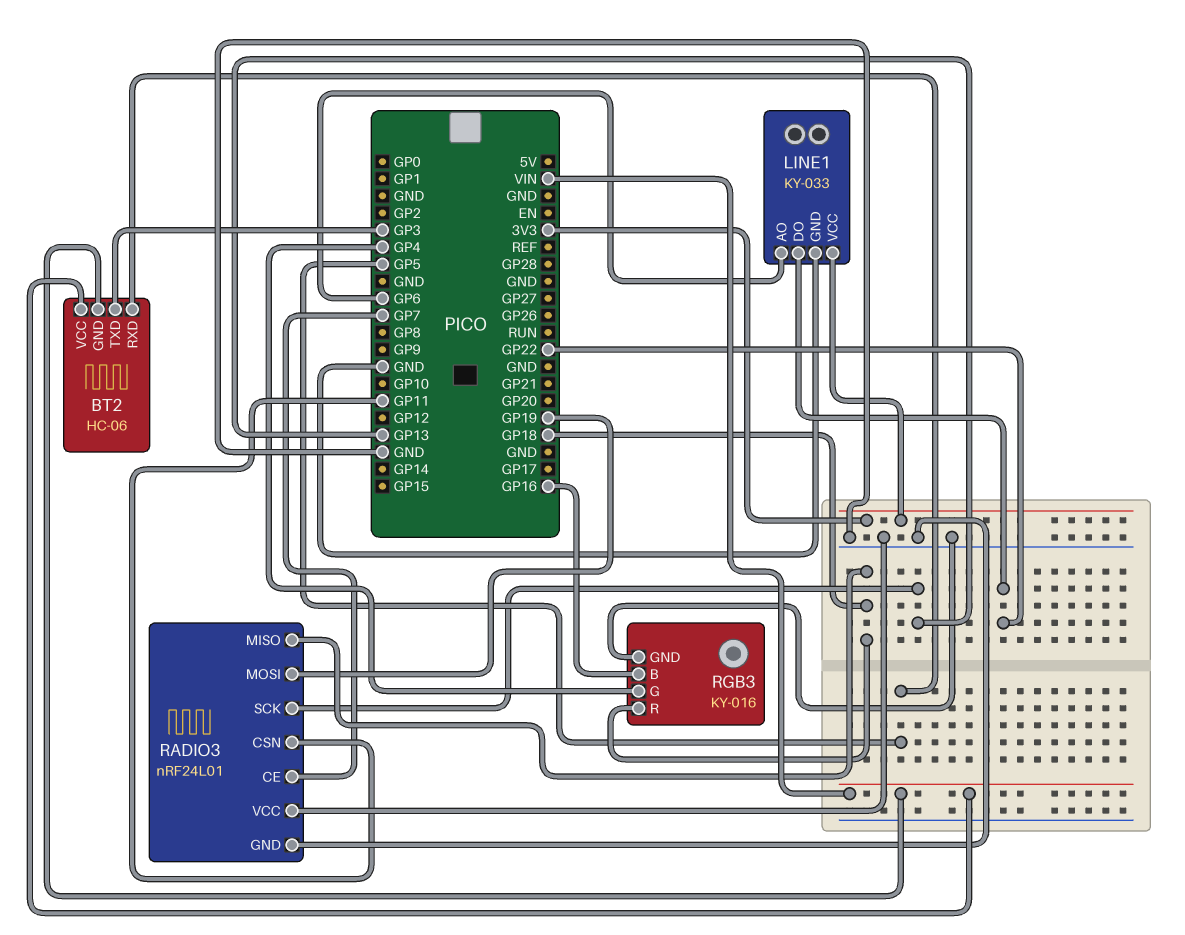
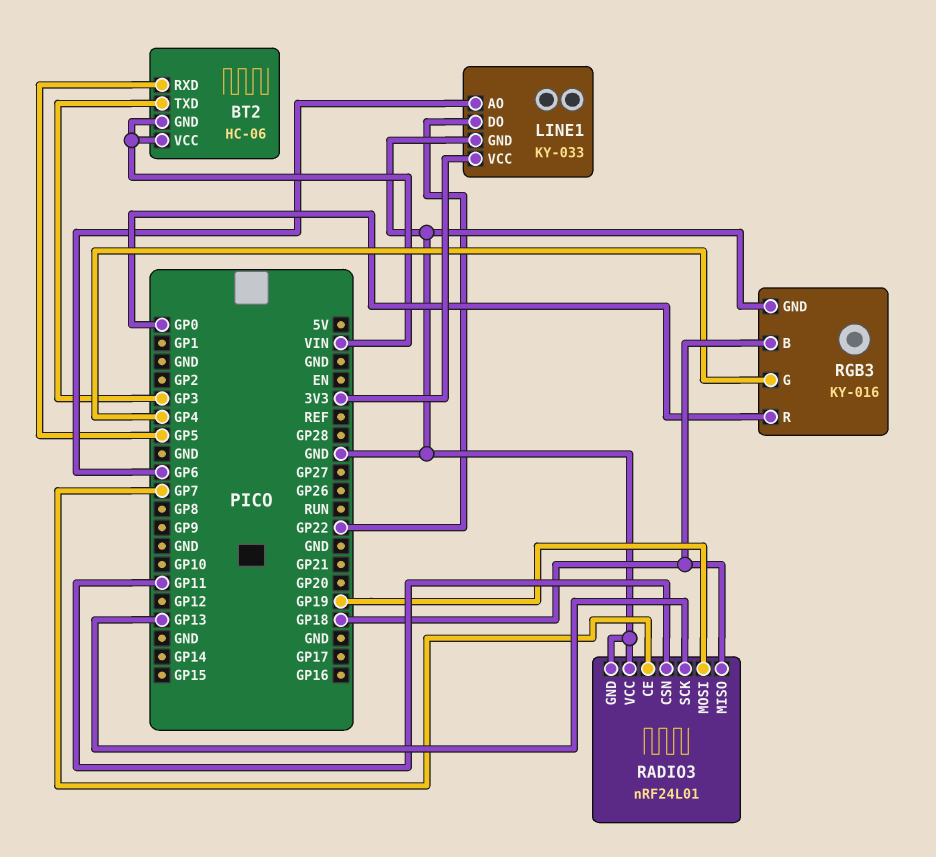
RGB3 pin B: GP16 -> GP18
RGB3 pin R: GP18 -> GP0

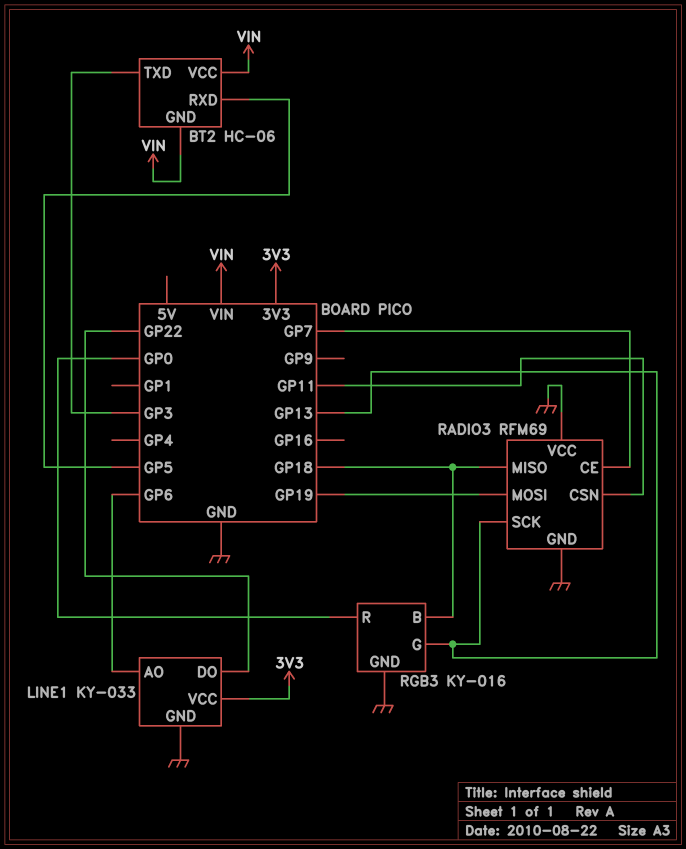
RADIO3: nRF24L01 -> RFM69
RGB3 pin G: GP4 -> GP13

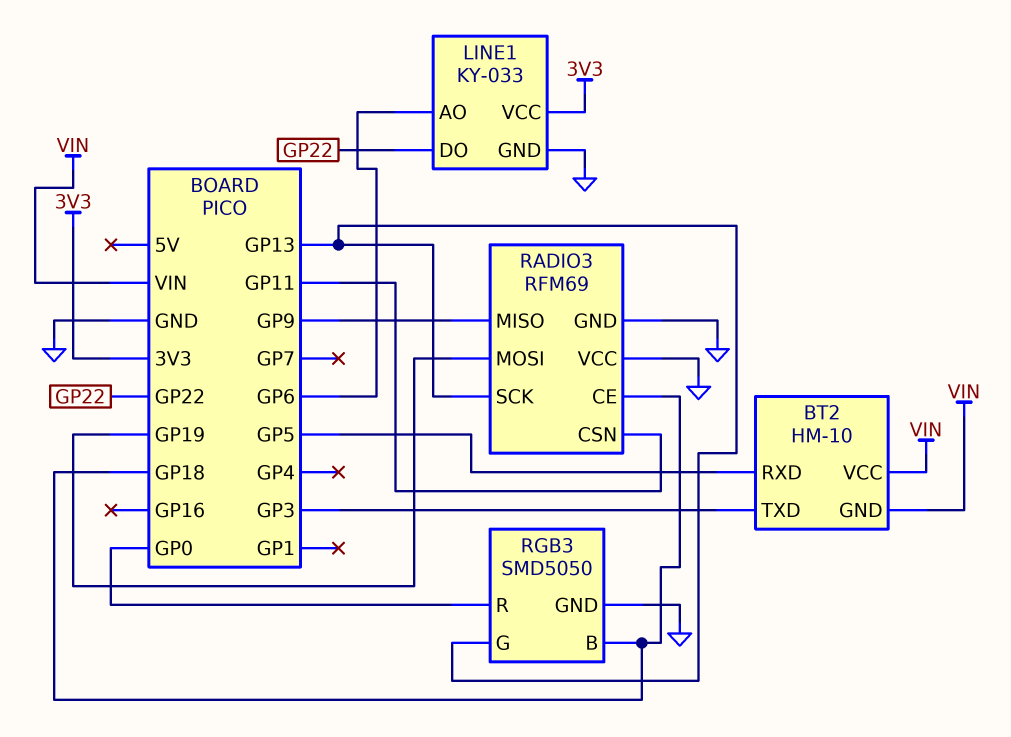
BT2: HC-06 -> HM-10
RADIO3 pin CE: GP7 -> GP18
RADIO3 pin MISO: GP18 -> GP9
RGB3: KY-016 -> SMD5050

